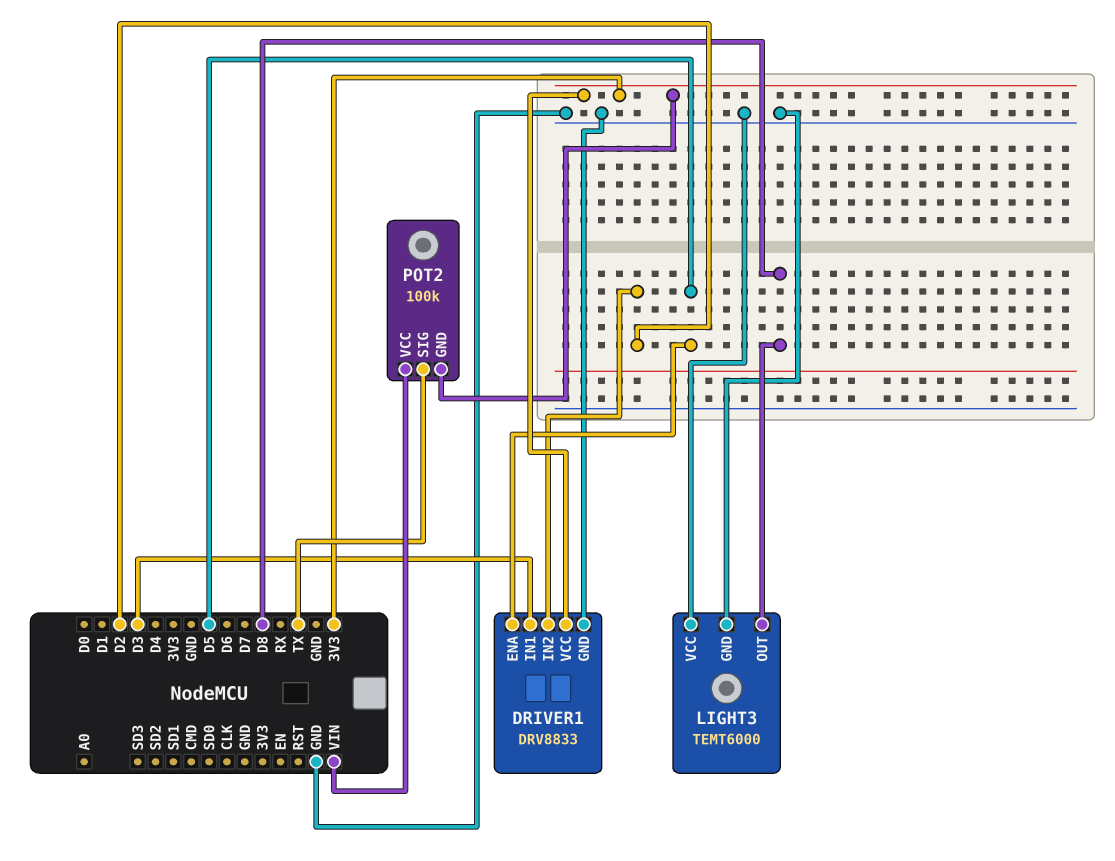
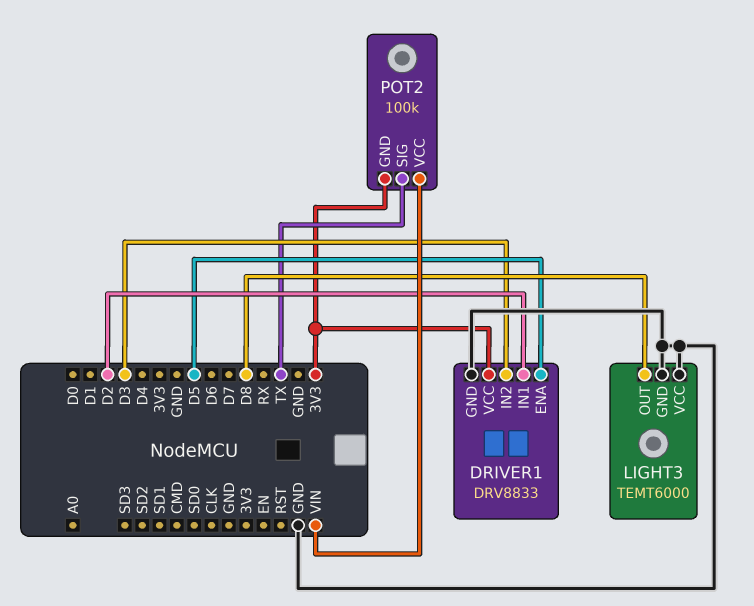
DRIVER1 pin IN1: D3 -> D2
DRIVER1 pin IN2: D2 -> D3

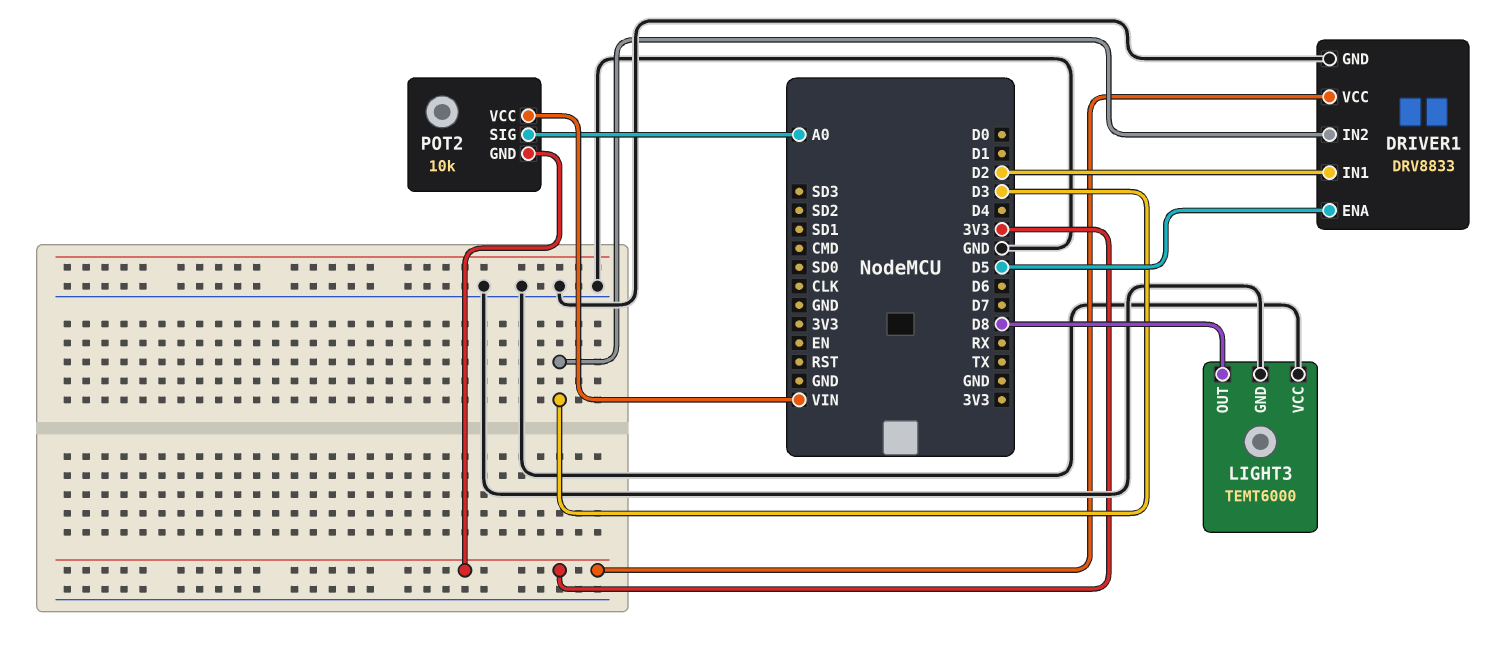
POT2: 100k -> 10k
POT2 pin SIG: TX -> A0

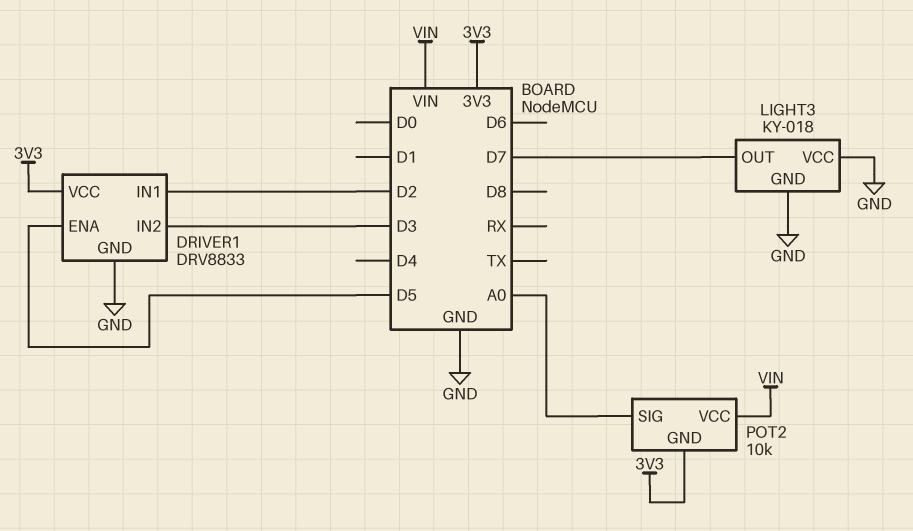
LIGHT3: TEMT6000 -> KY-018
LIGHT3 pin OUT: D8 -> D7

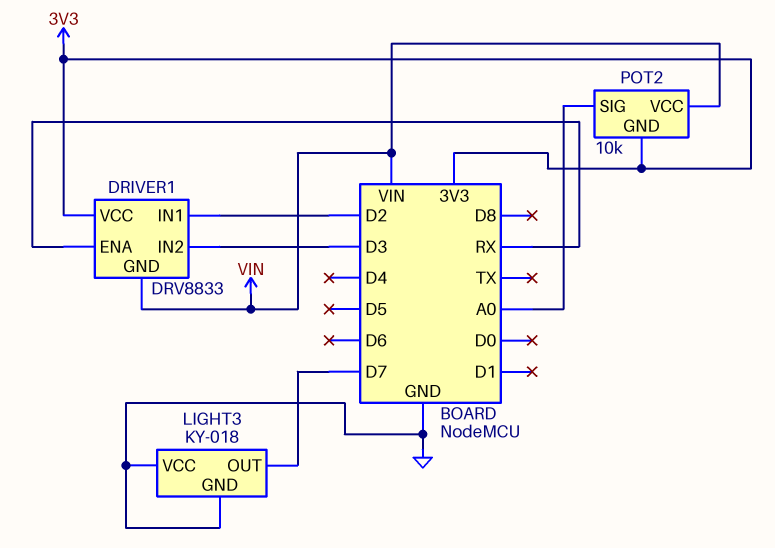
DRIVER1 pin ENA: D5 -> RX
DRIVER1 pin GND: GND -> VIN

